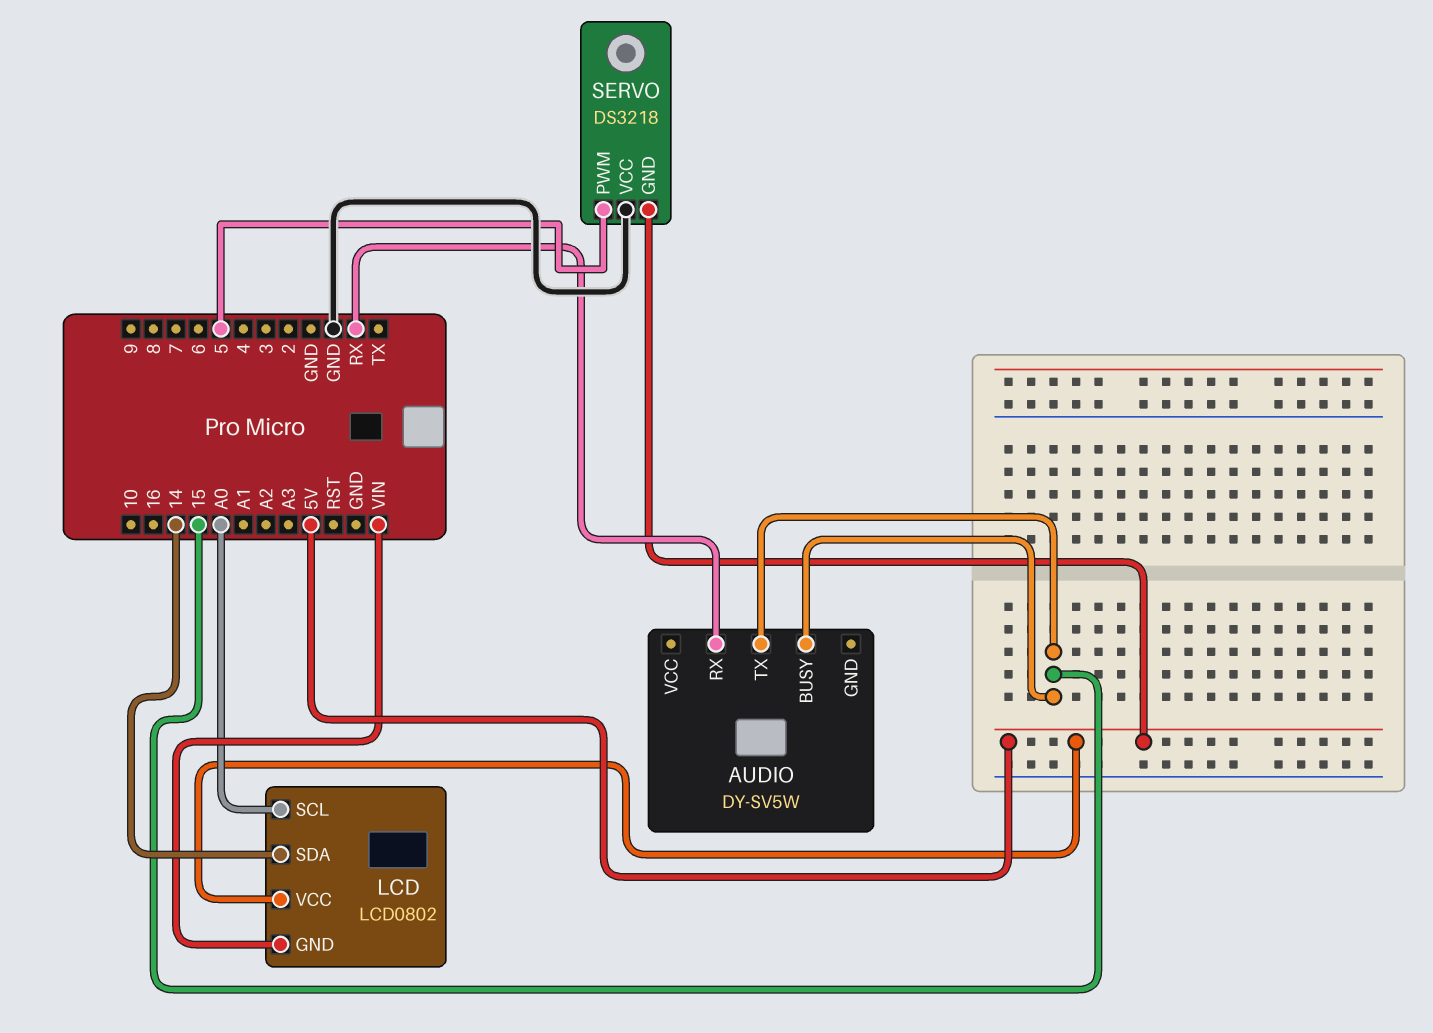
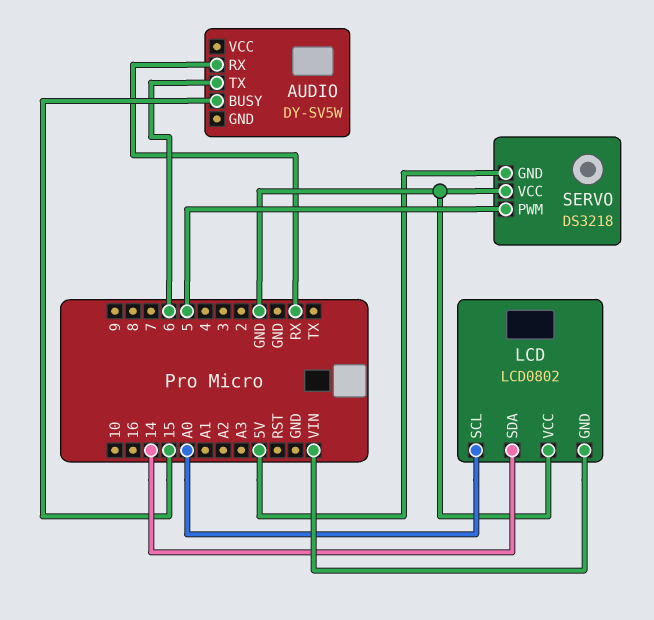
AUDIO pin TX: 15 -> 6
LCD pin VCC: 5V -> GND

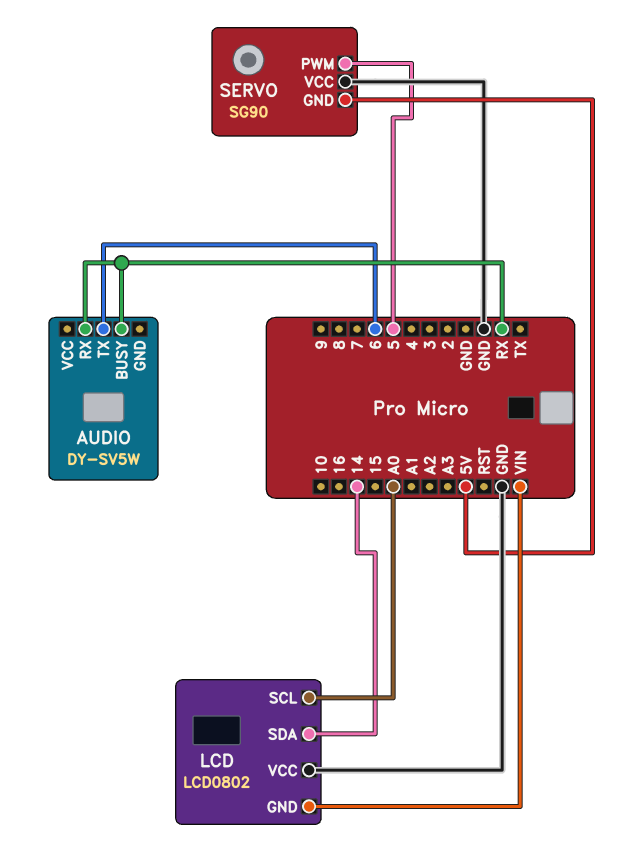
AUDIO pin BUSY: 15 -> RX
SERVO: DS3218 -> SG90

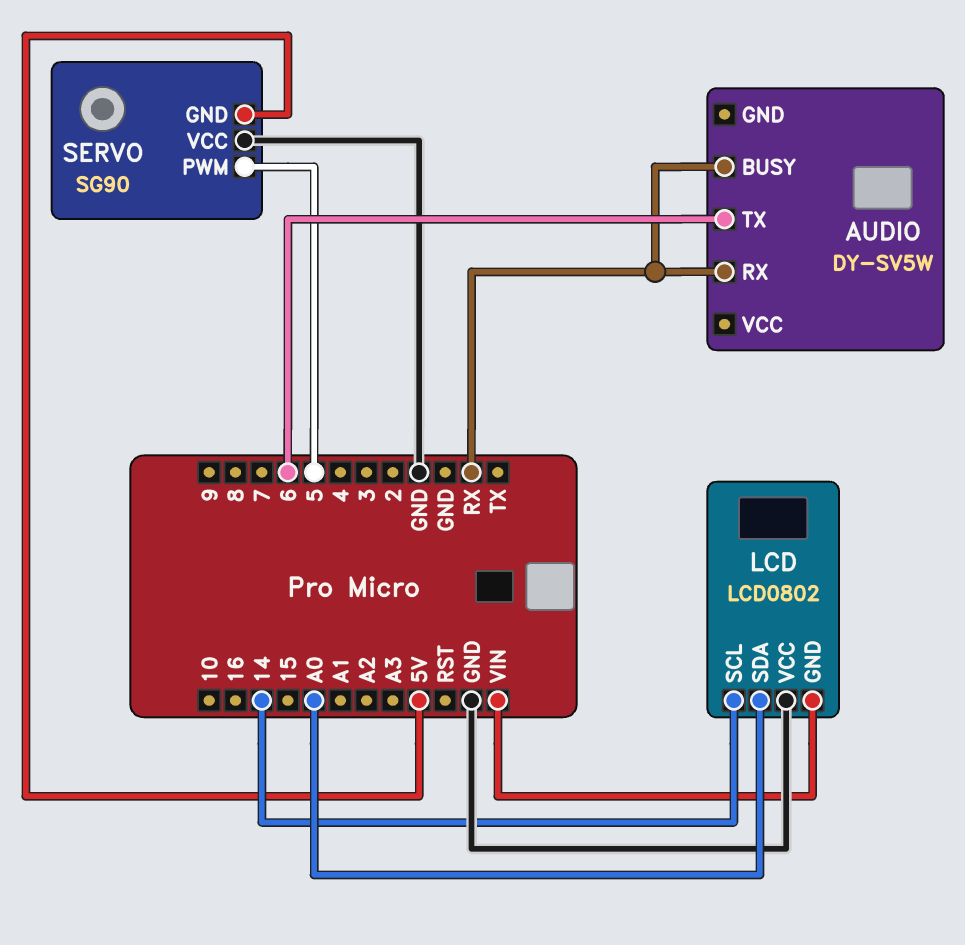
LCD pin SCL: A0 -> 14
LCD pin SDA: 14 -> A0

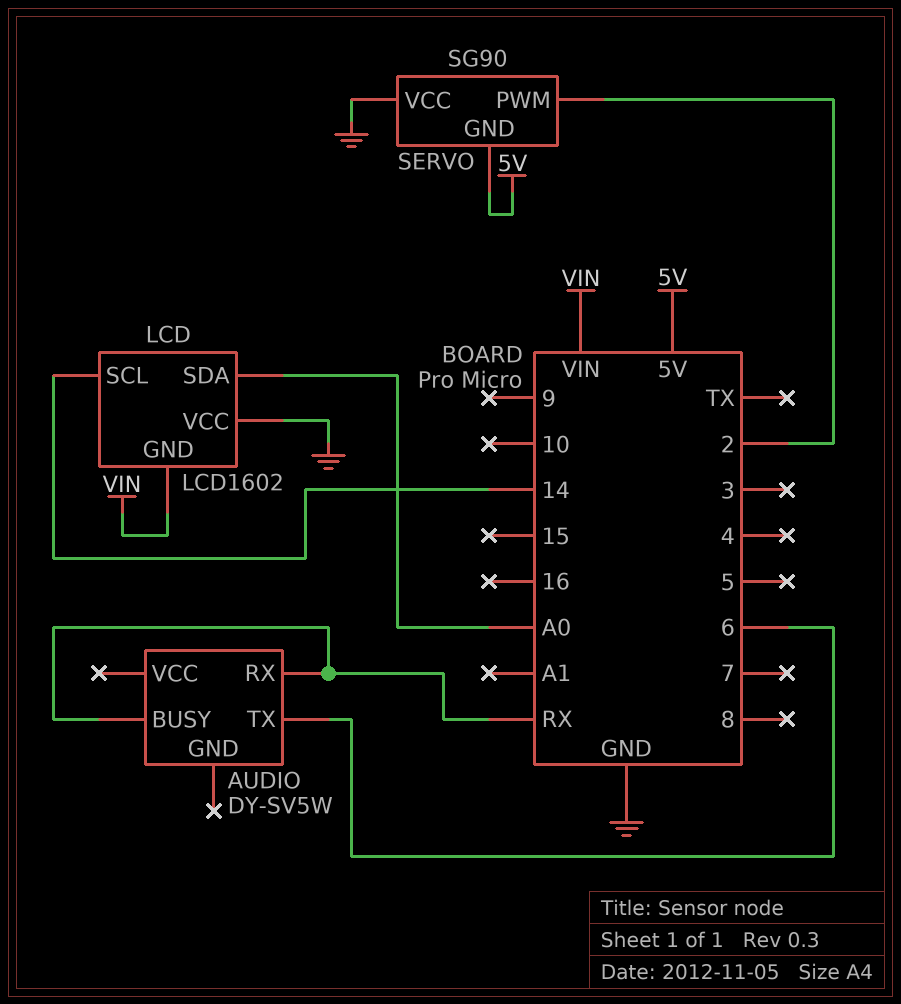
LCD: LCD0802 -> LCD1602
SERVO pin PWM: 5 -> 2

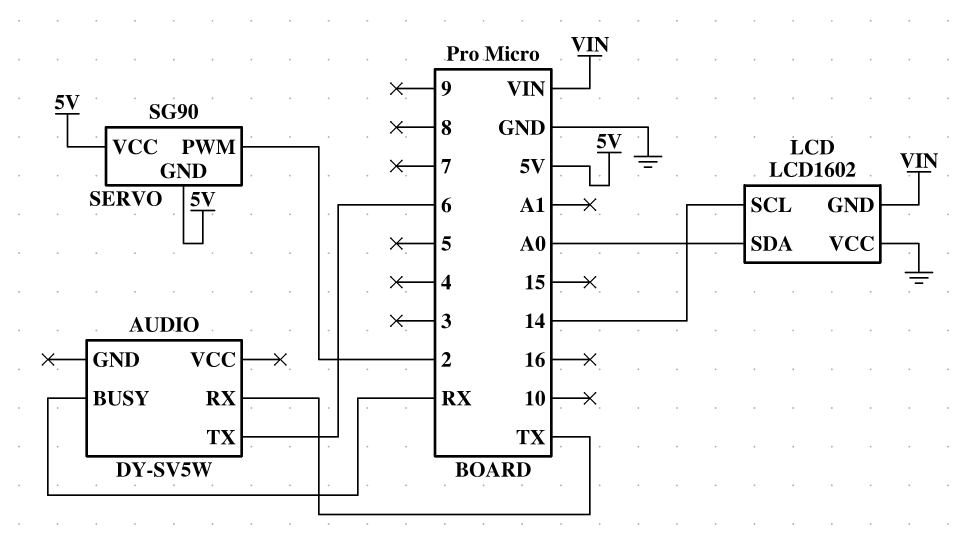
AUDIO pin RX: RX -> TX
SERVO pin VCC: GND -> 5V

